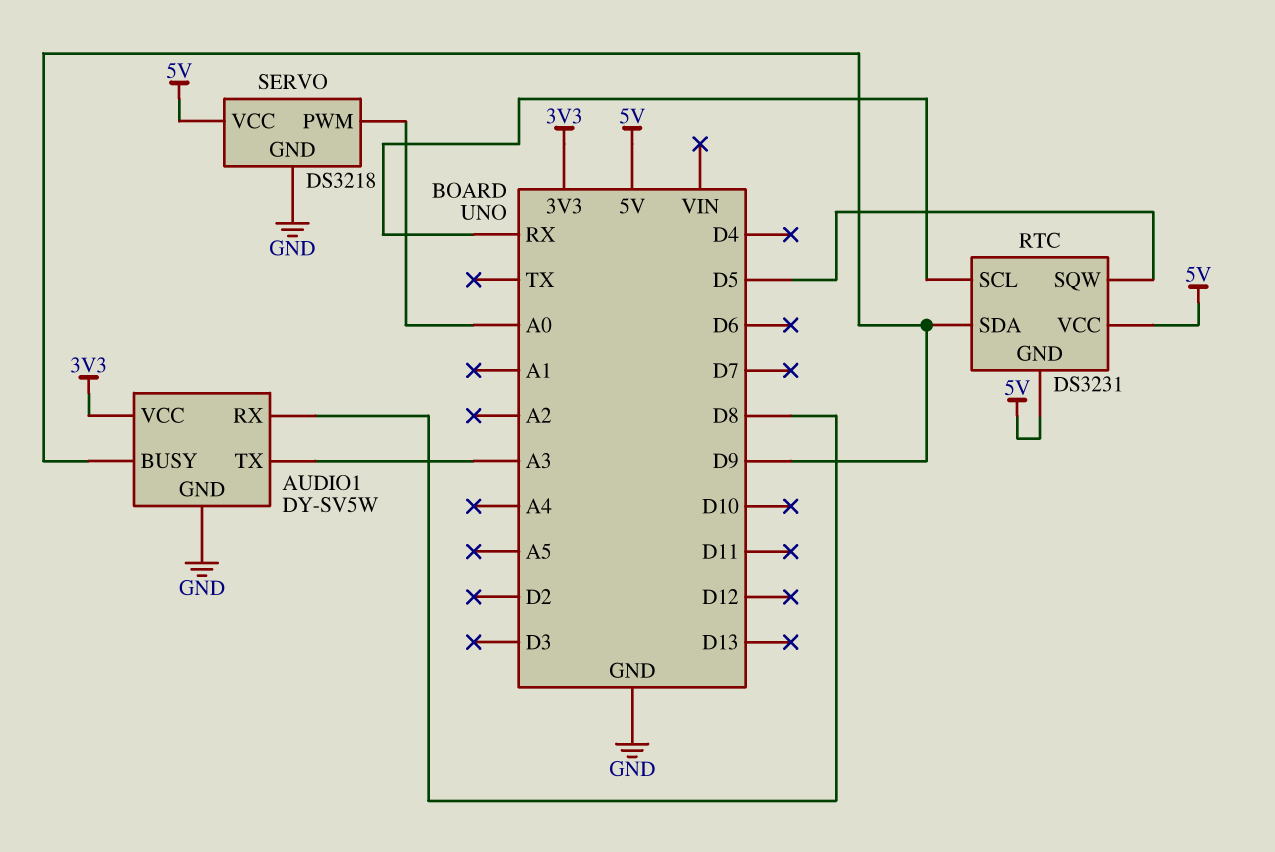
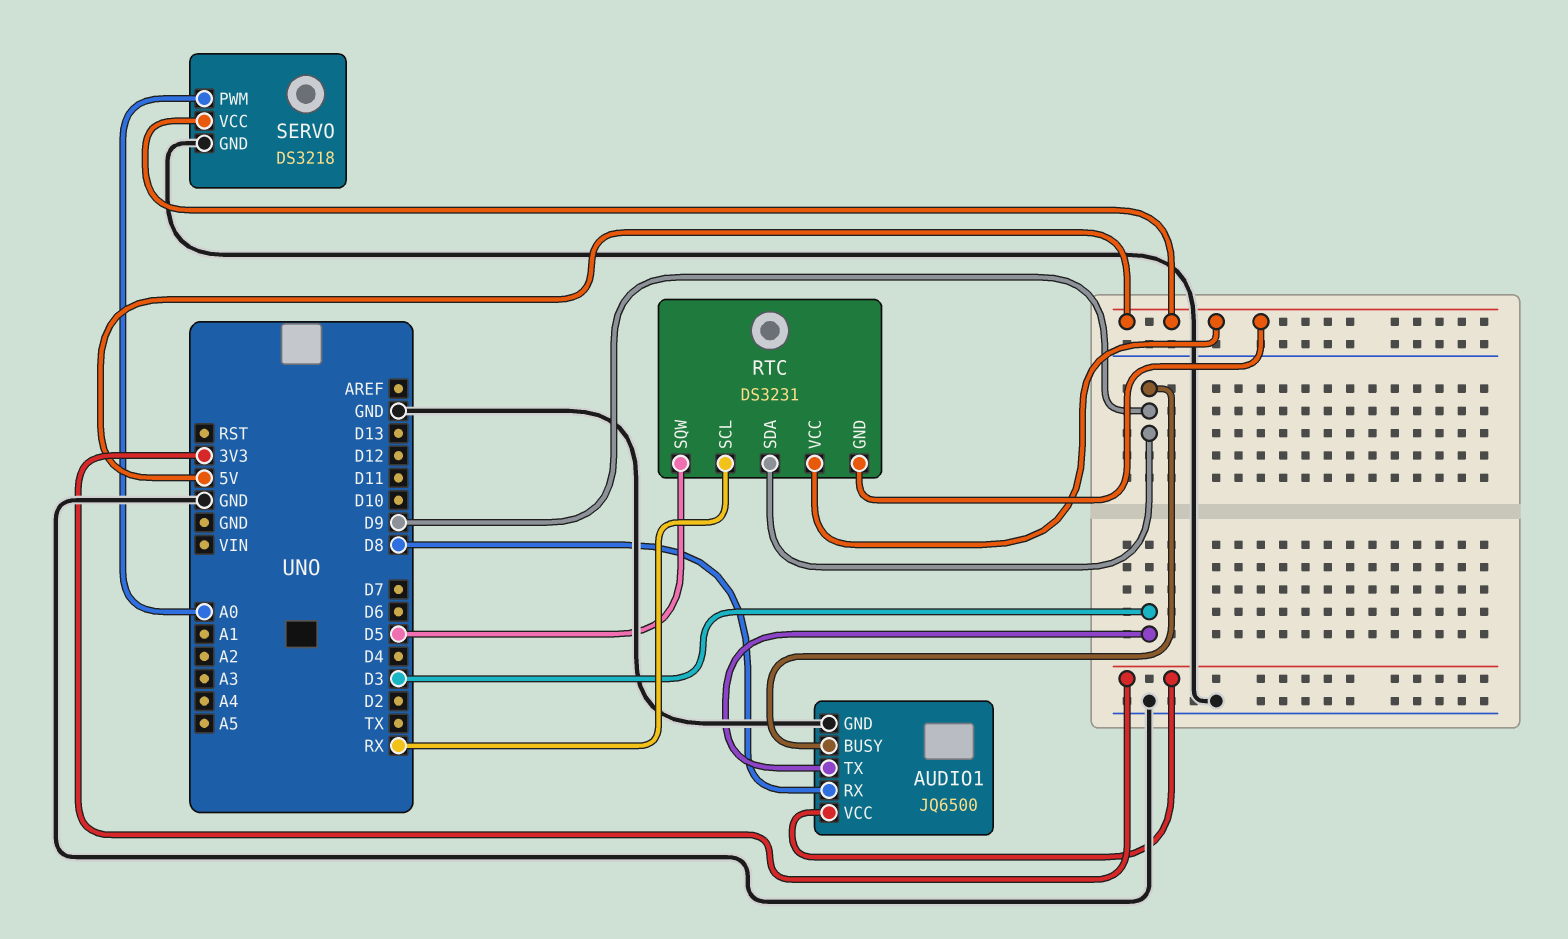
AUDIO1: DY-SV5W -> JQ6500
AUDIO1 pin TX: A3 -> D3

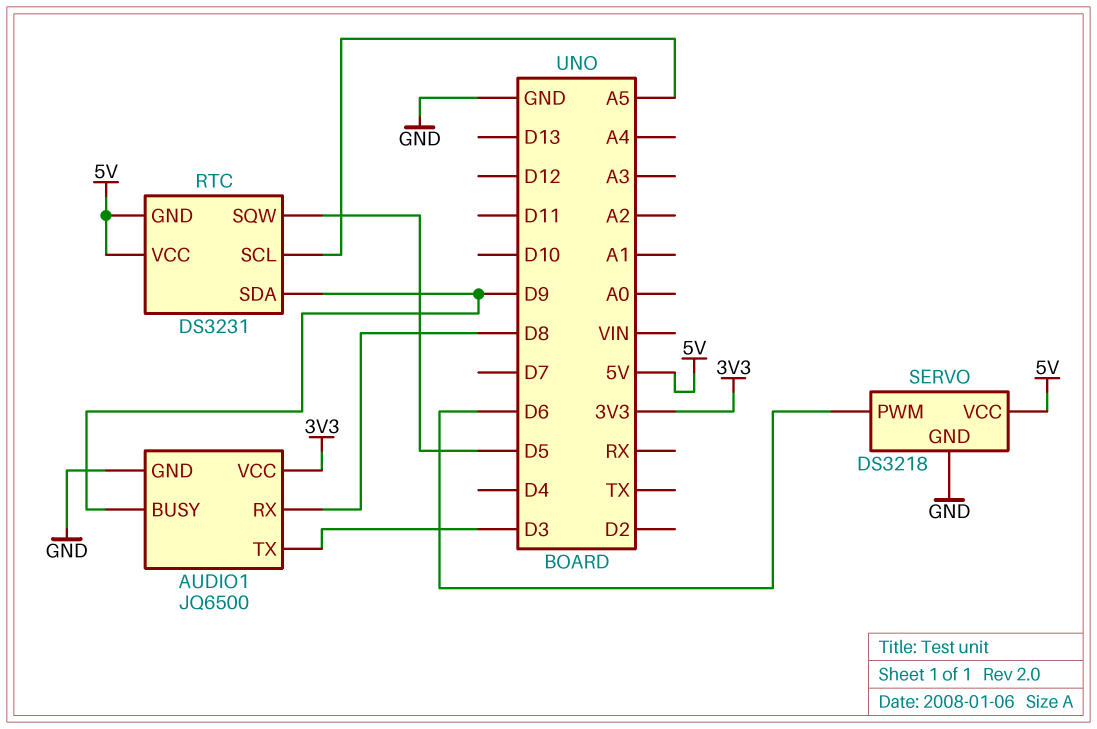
RTC pin SCL: RX -> A5
SERVO pin PWM: A0 -> D6

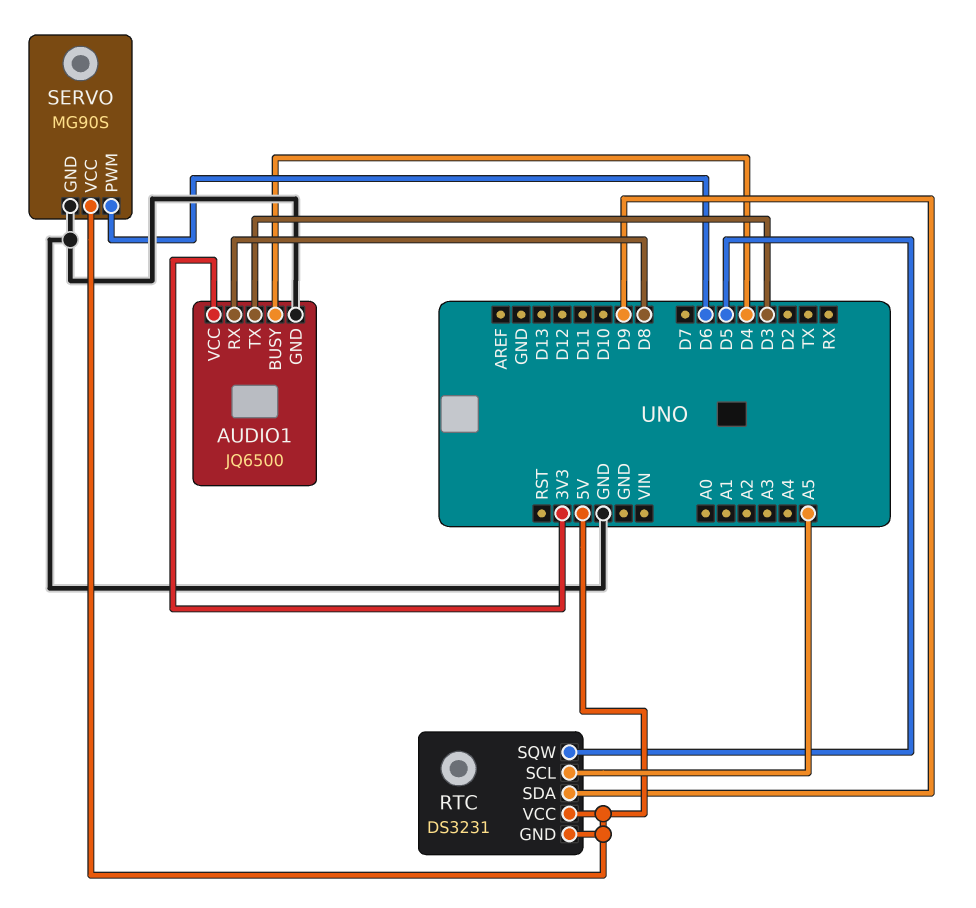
AUDIO1 pin BUSY: D9 -> D4
SERVO: DS3218 -> MG90S

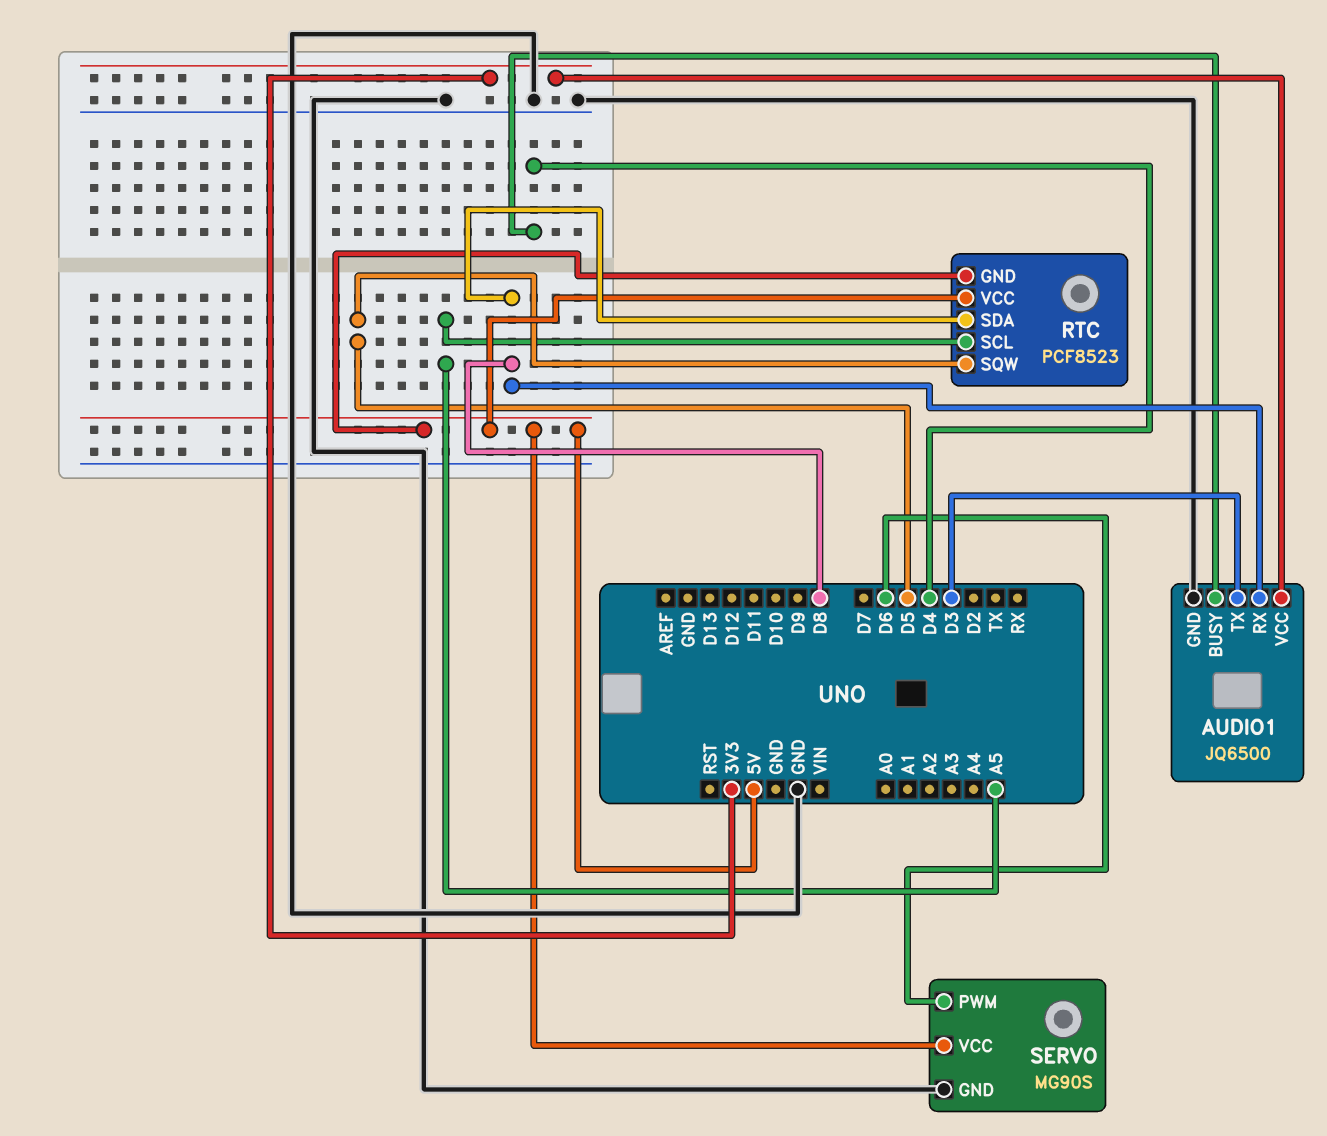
RTC: DS3231 -> PCF8523
RTC pin SDA: D9 -> D8

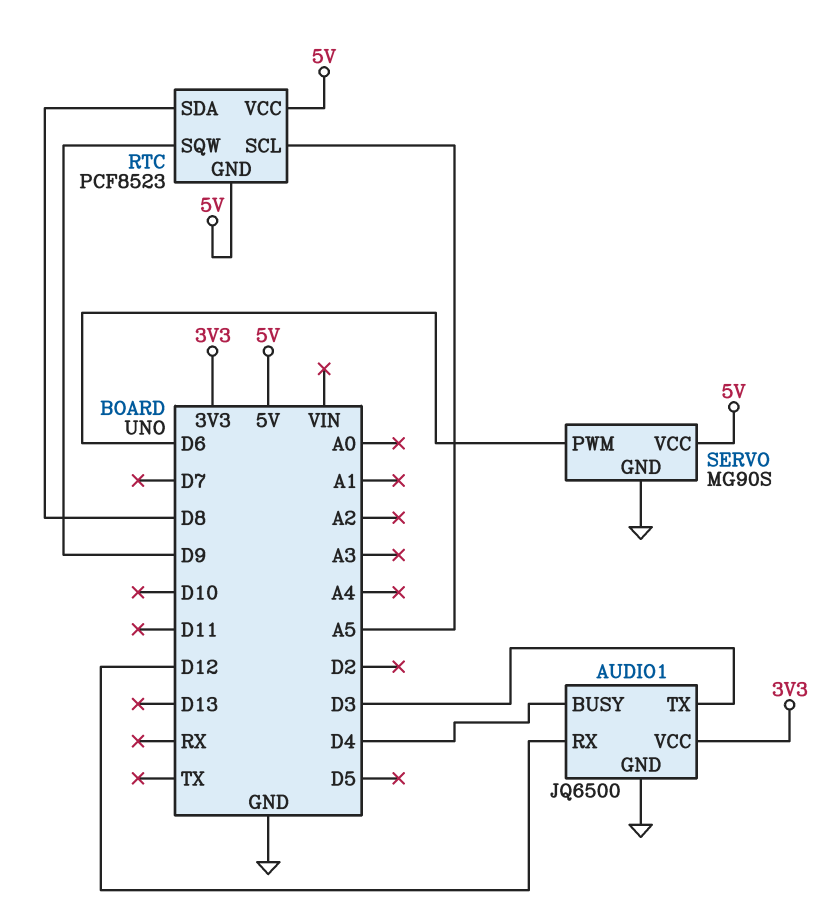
AUDIO1 pin RX: D8 -> D12
RTC pin SQW: D5 -> D9

